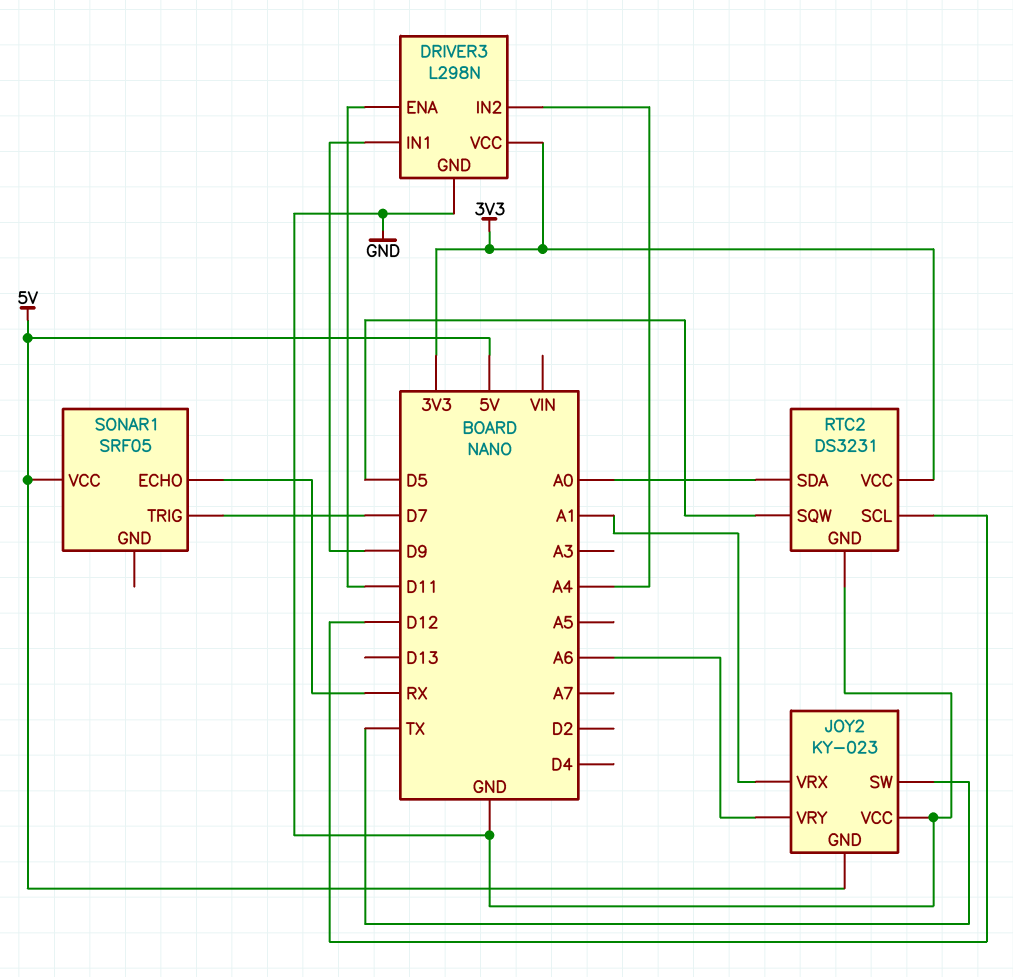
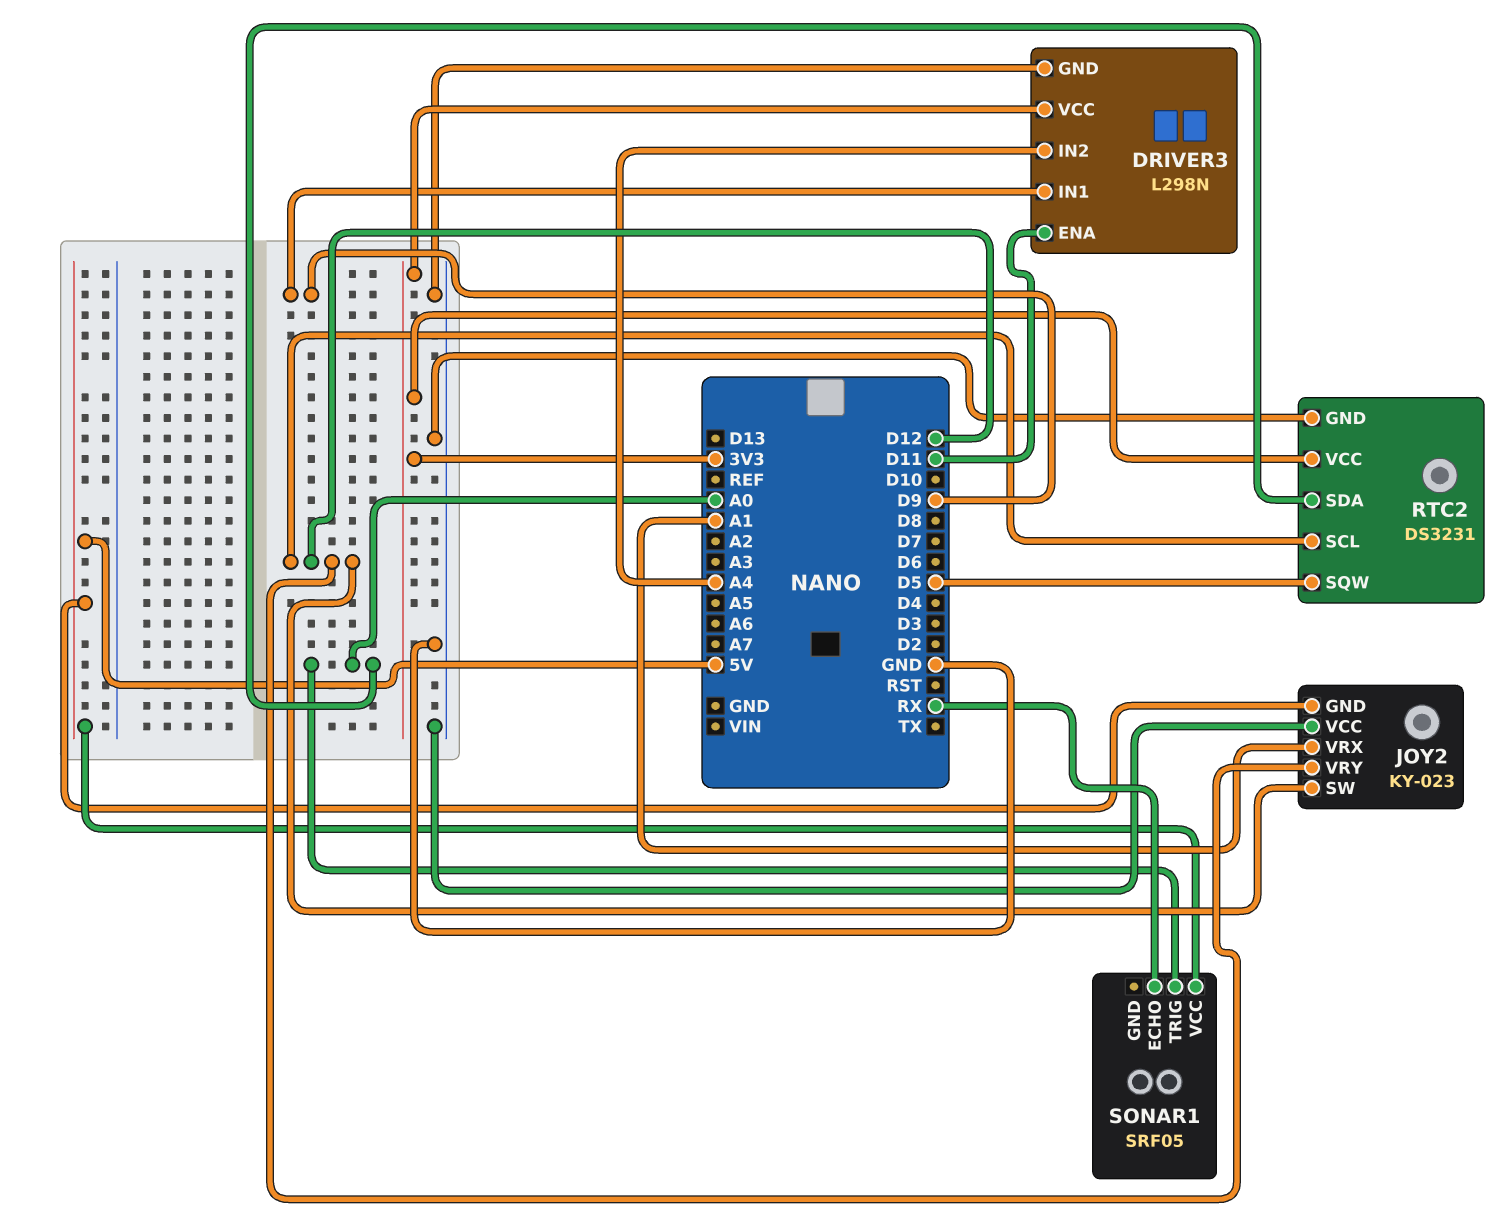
JOY2 pin SW: TX -> D12
JOY2 pin VRY: A6 -> D12
SONAR1 pin TRIG: D7 -> A0

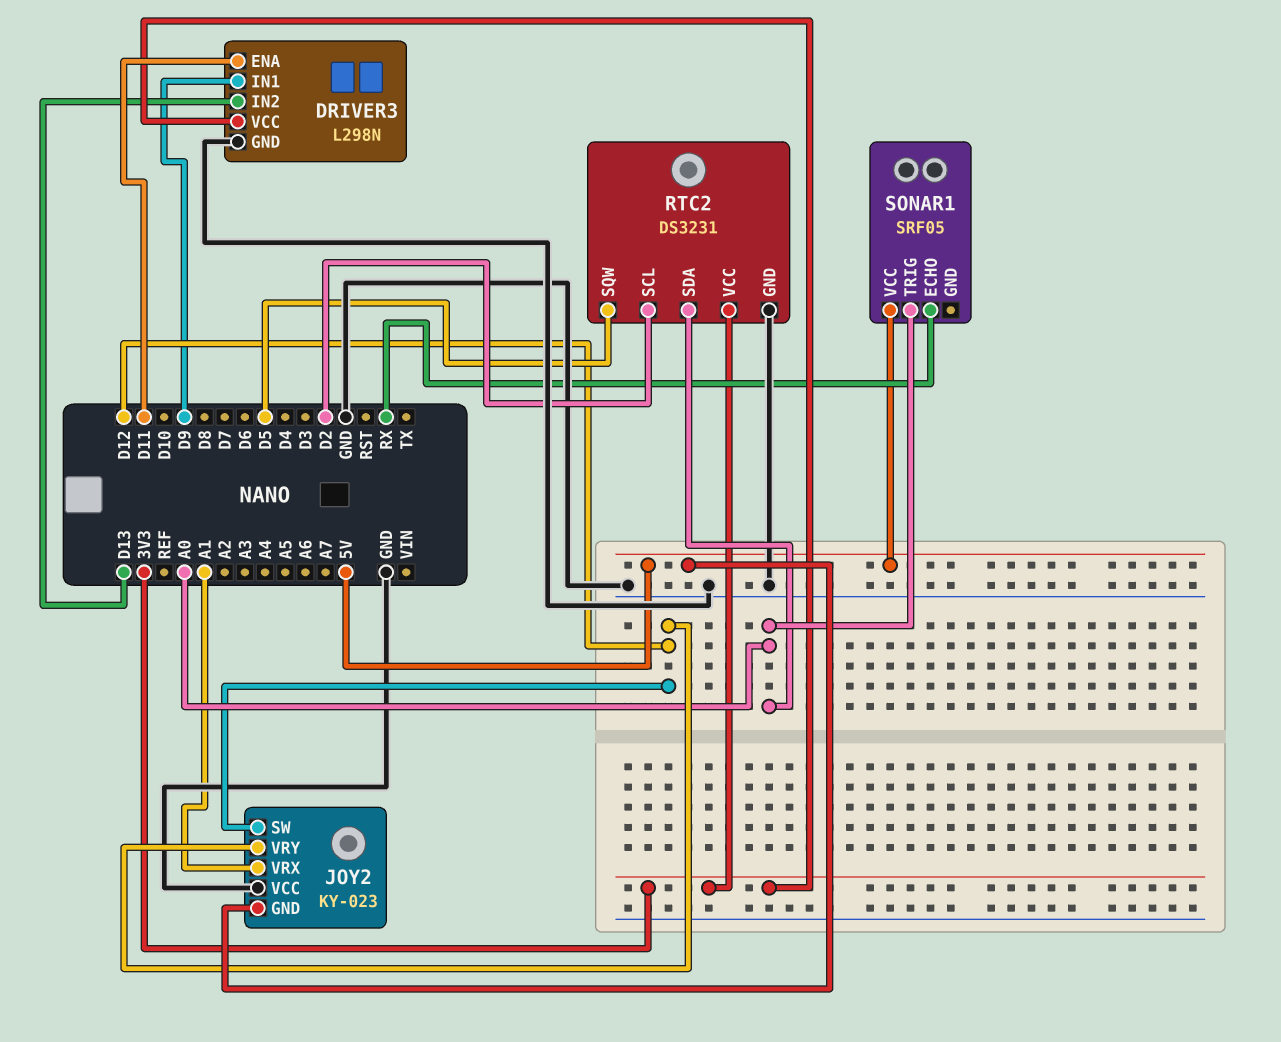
DRIVER3 pin IN2: A4 -> D13
RTC2 pin SCL: D12 -> D2

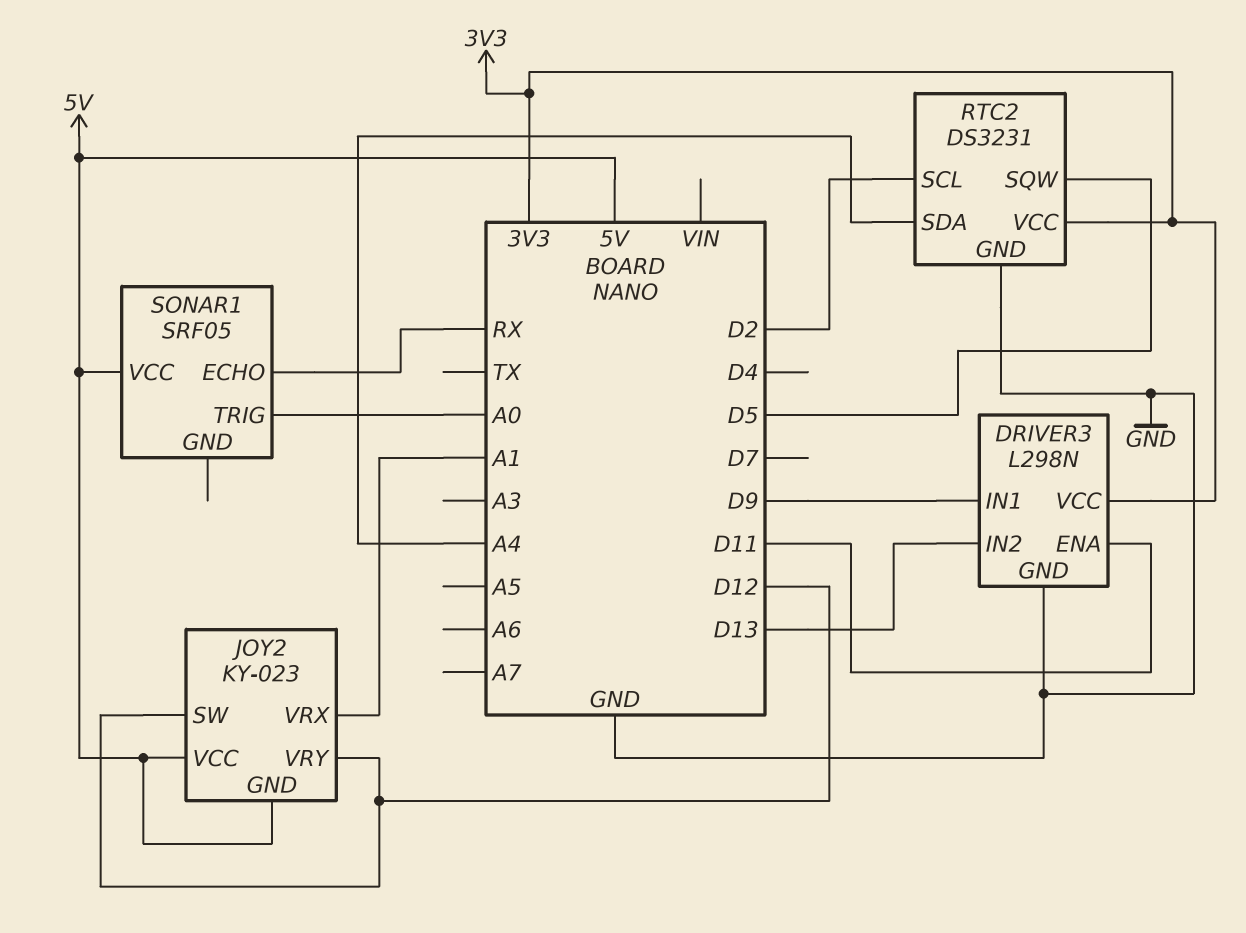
JOY2 pin VCC: GND -> 5V
RTC2 pin SDA: A0 -> A4

